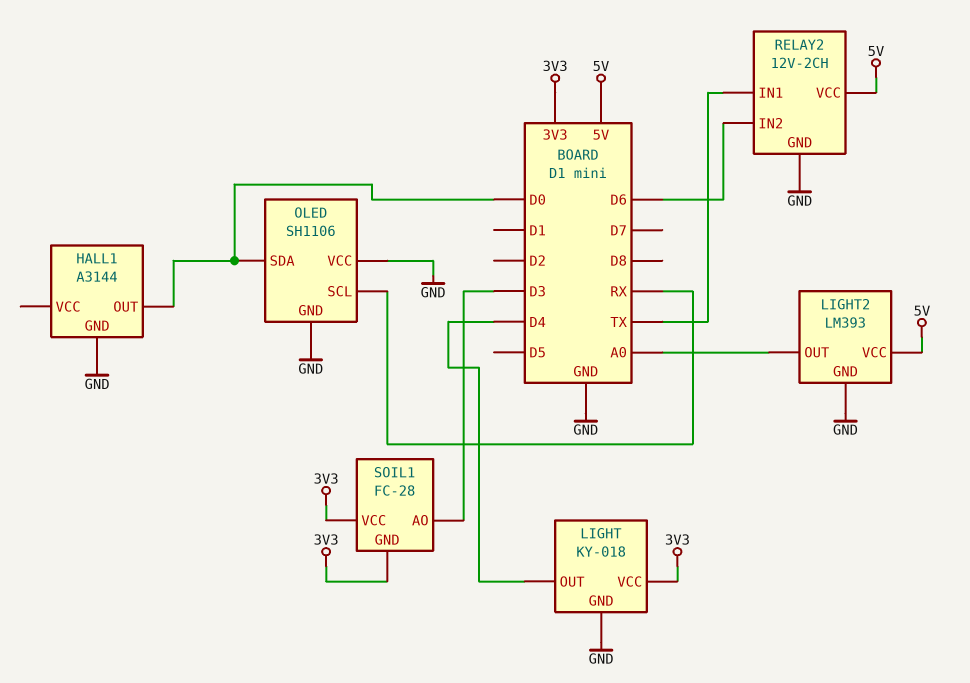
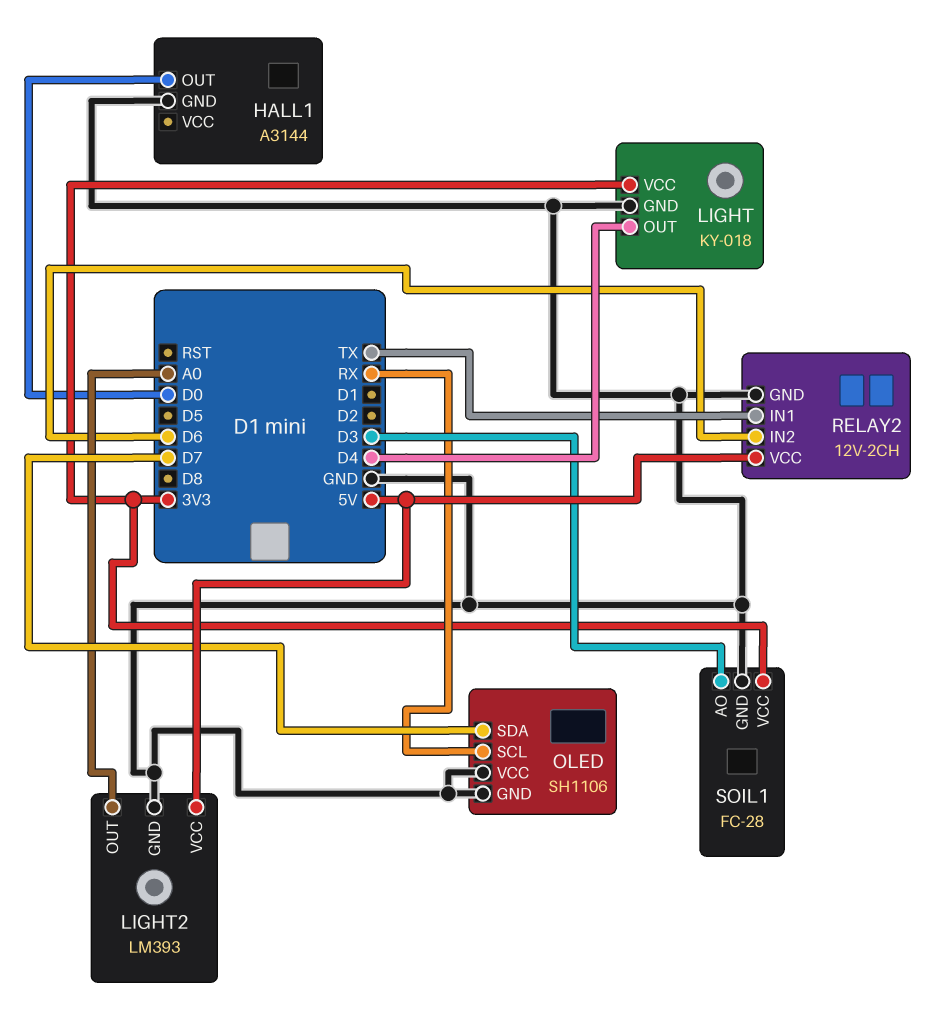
OLED pin SDA: D0 -> D7
SOIL1 pin GND: 3V3 -> GND

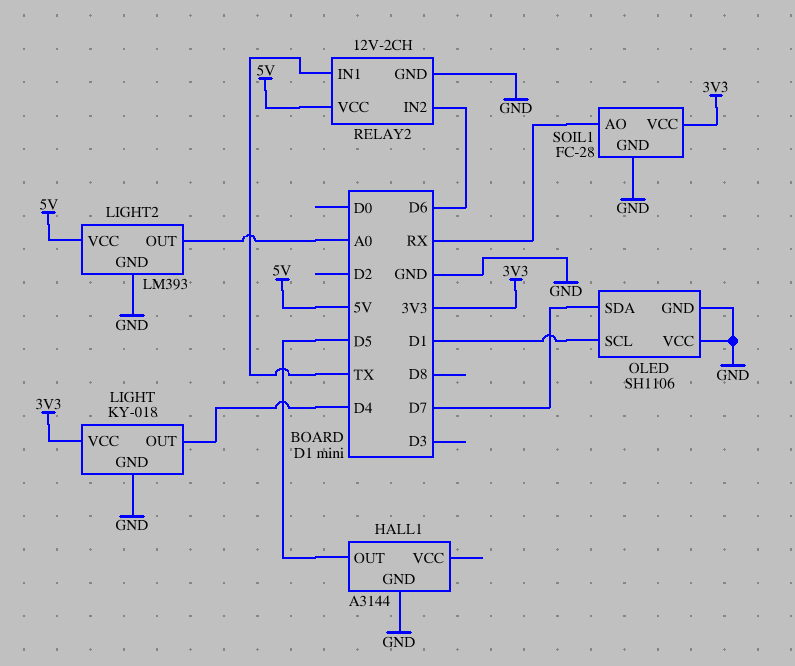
HALL1 pin OUT: D0 -> D5
OLED pin SCL: RX -> D1
SOIL1 pin AO: D3 -> RX

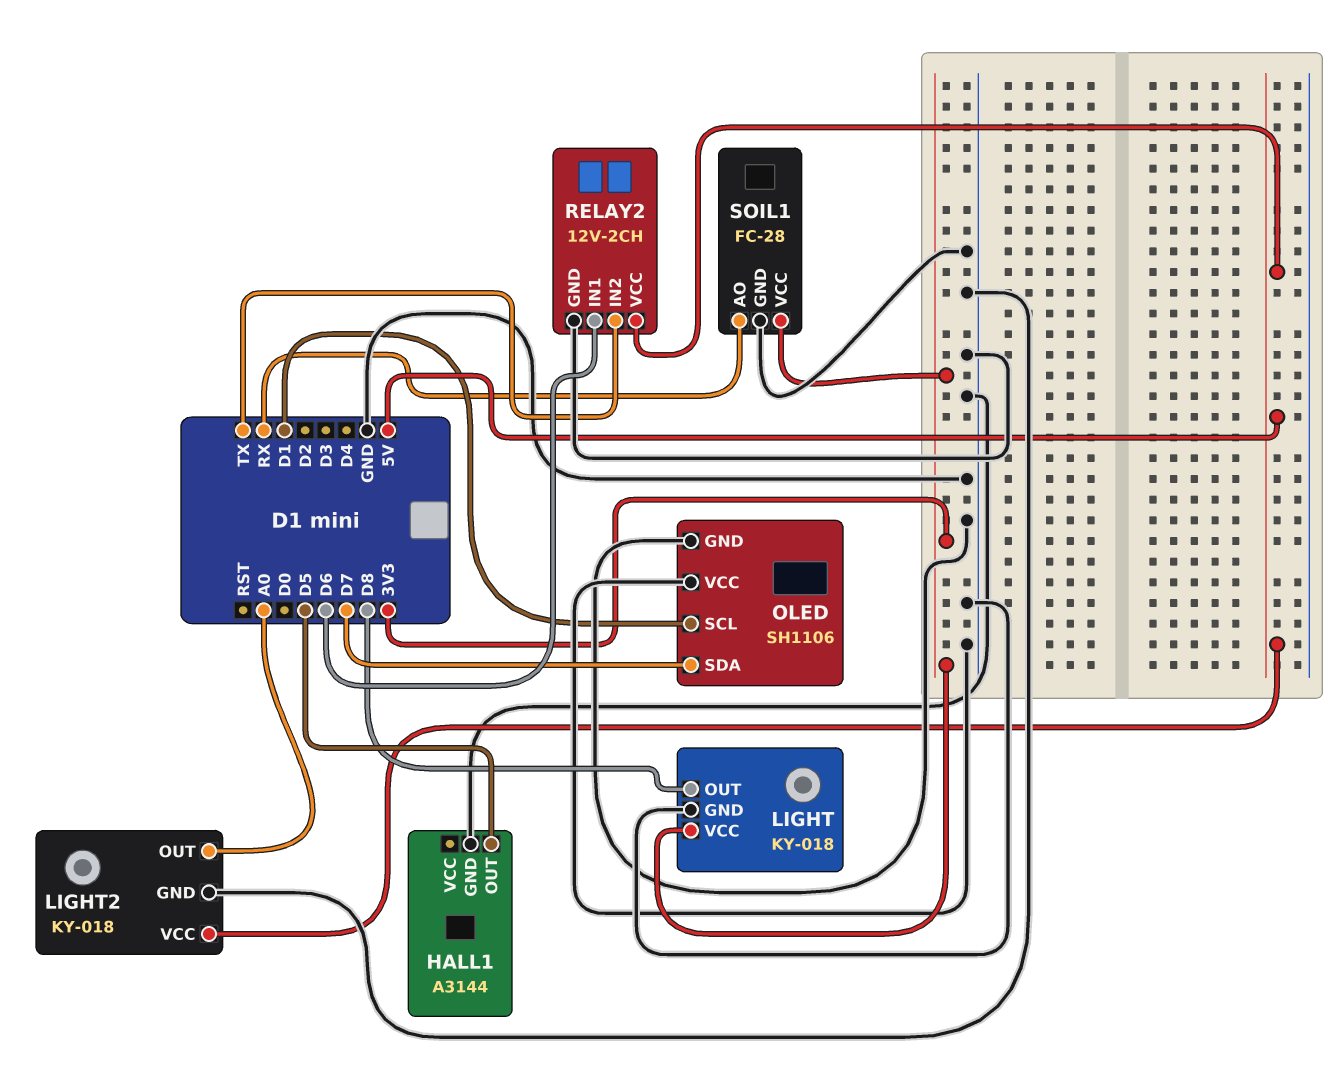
LIGHT pin OUT: D4 -> D8
LIGHT2: LM393 -> KY-018
RELAY2 pin IN1: TX -> D6
RELAY2 pin IN2: D6 -> TX

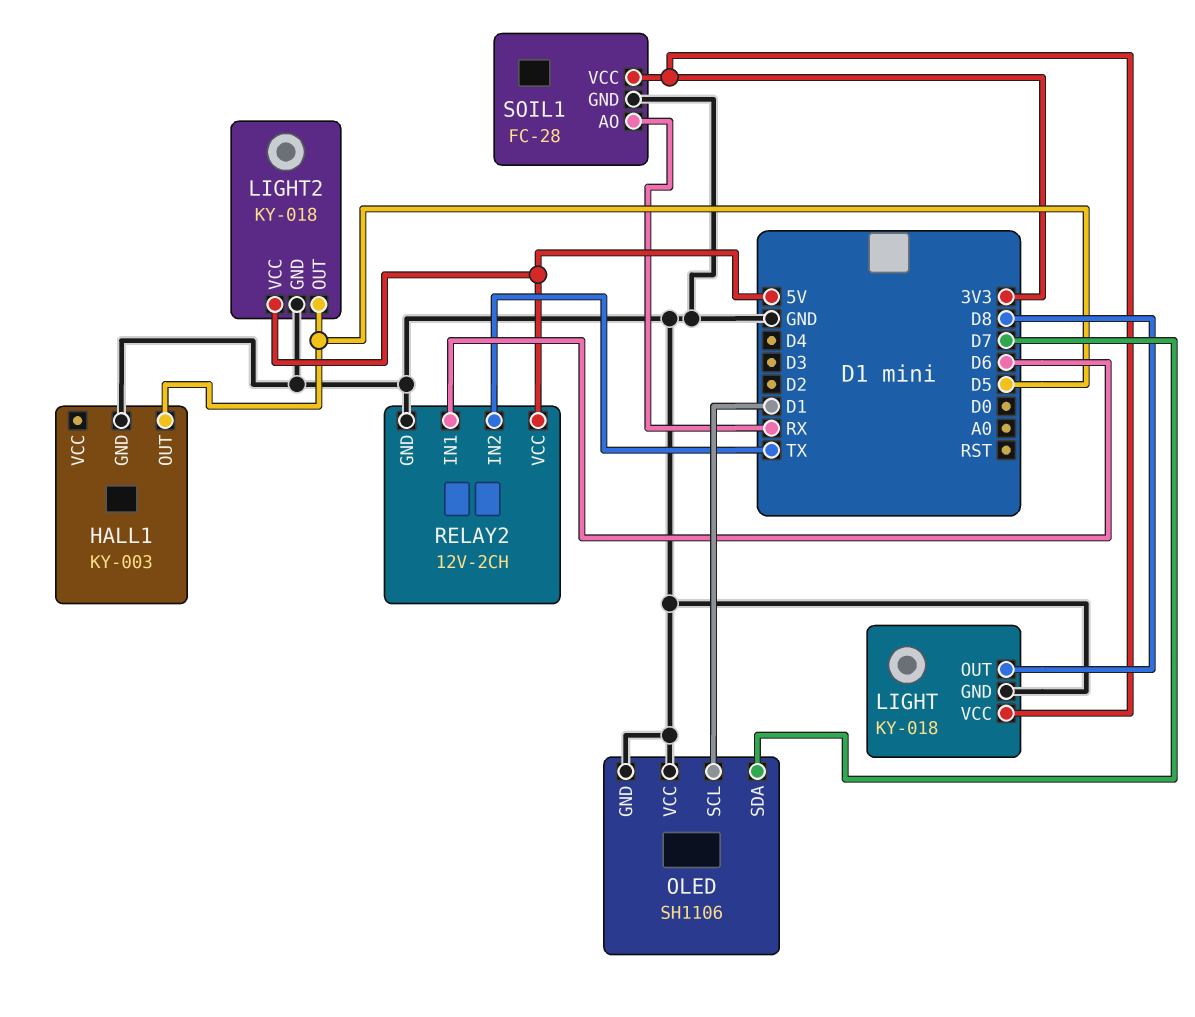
HALL1: A3144 -> KY-003
LIGHT2 pin OUT: A0 -> D5

